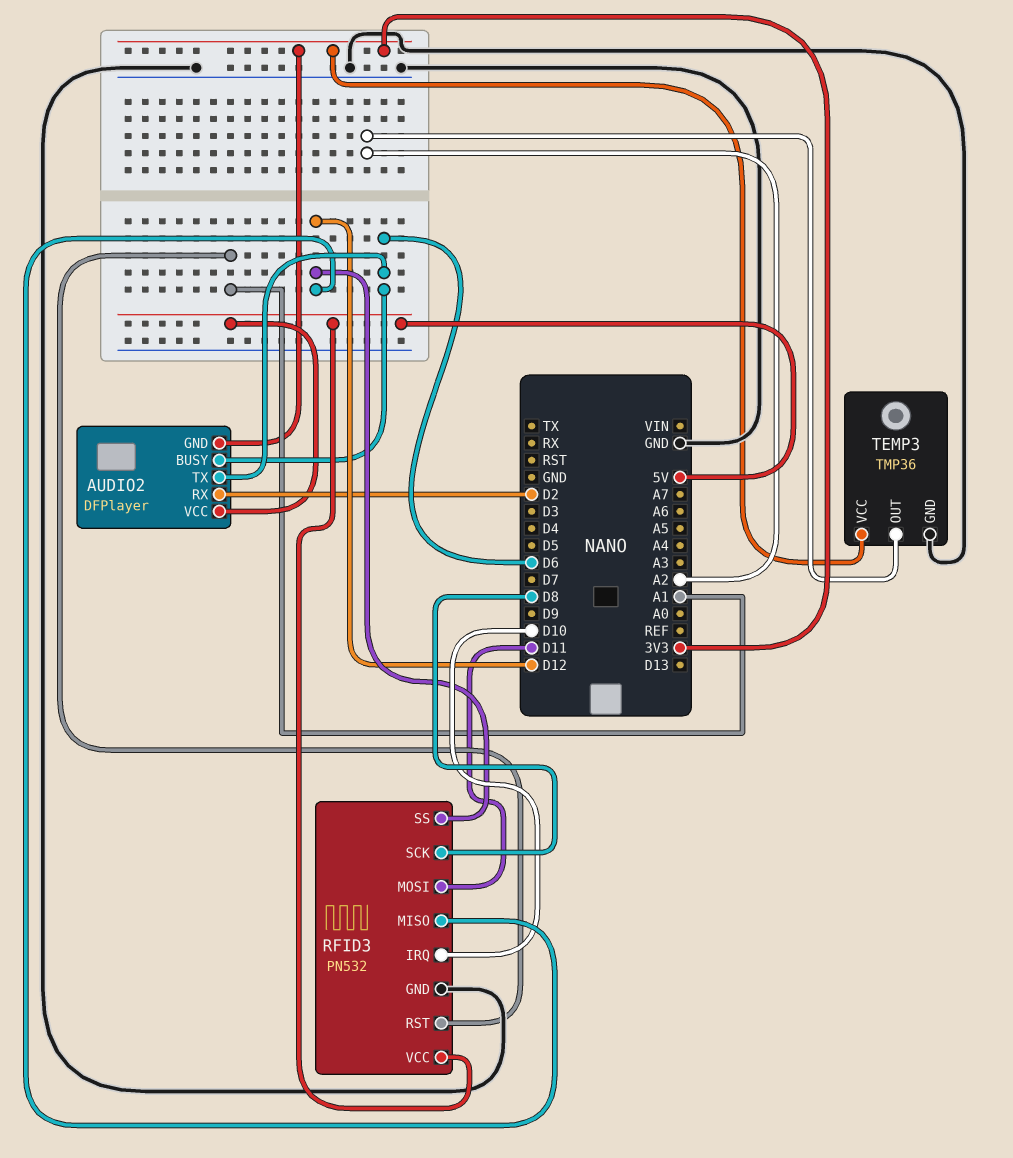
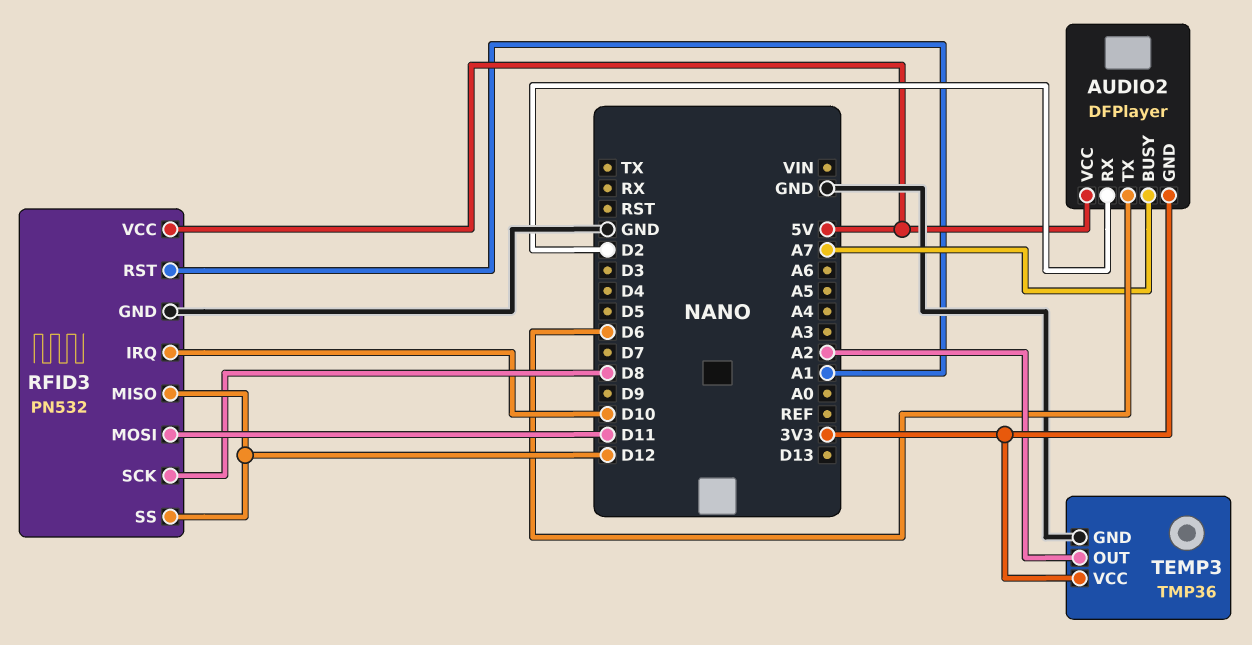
AUDIO2 pin BUSY: D6 -> A7

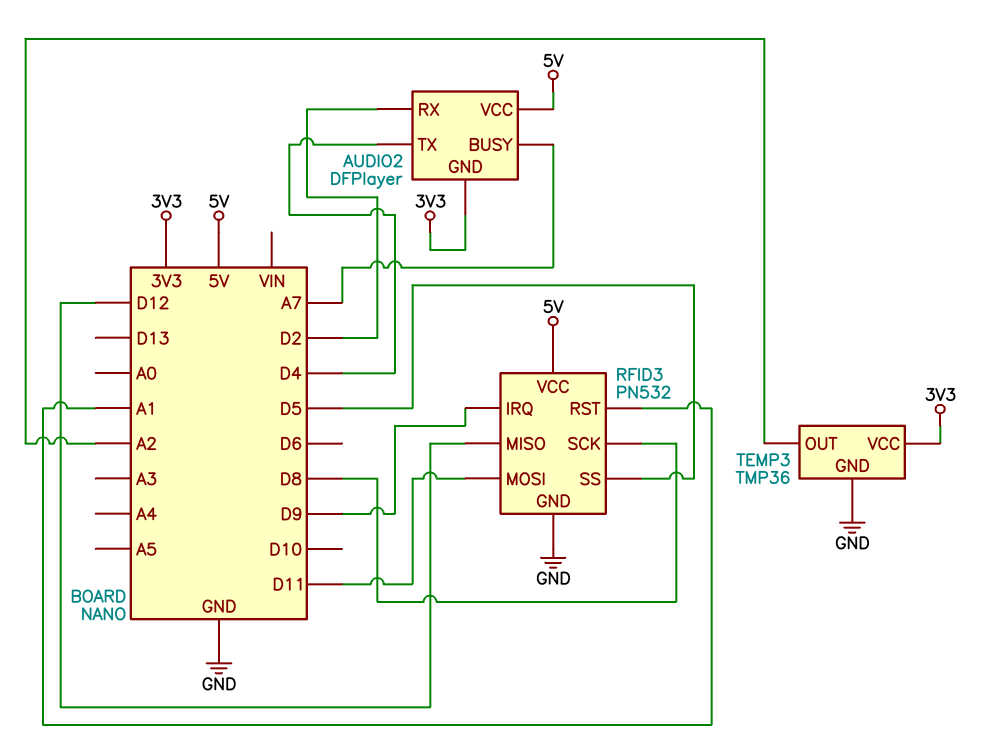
AUDIO2 pin TX: D6 -> D4
RFID3 pin IRQ: D10 -> D9
RFID3 pin SS: D12 -> D5

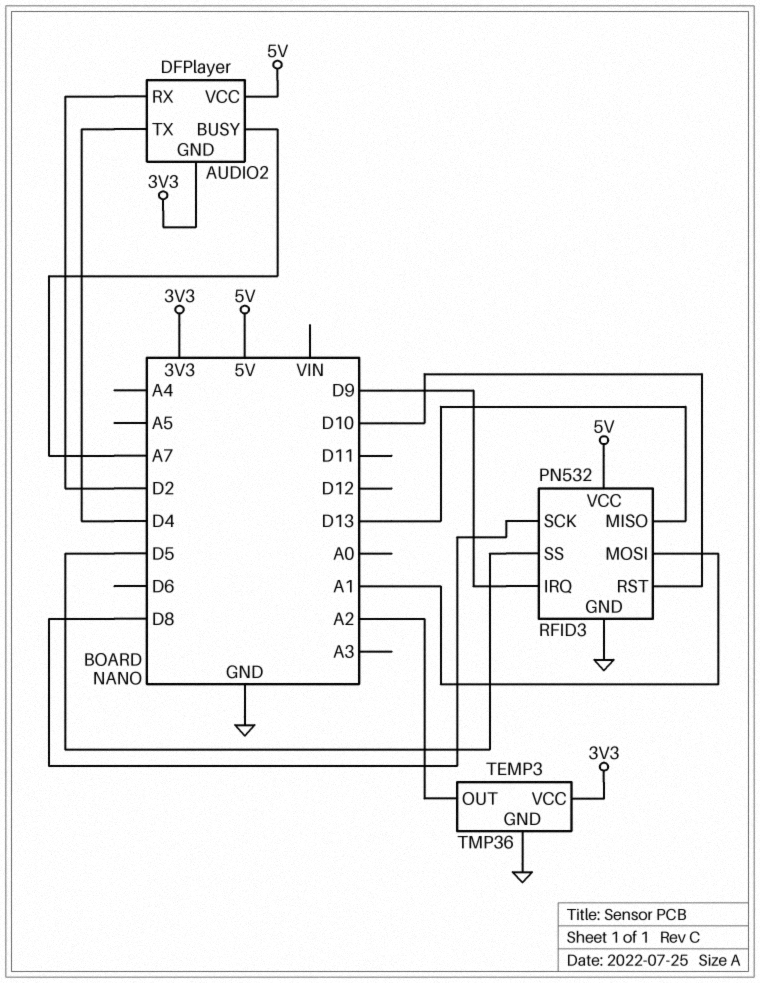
RFID3 pin MISO: D12 -> D13
RFID3 pin MOSI: D11 -> A1
RFID3 pin RST: A1 -> D10

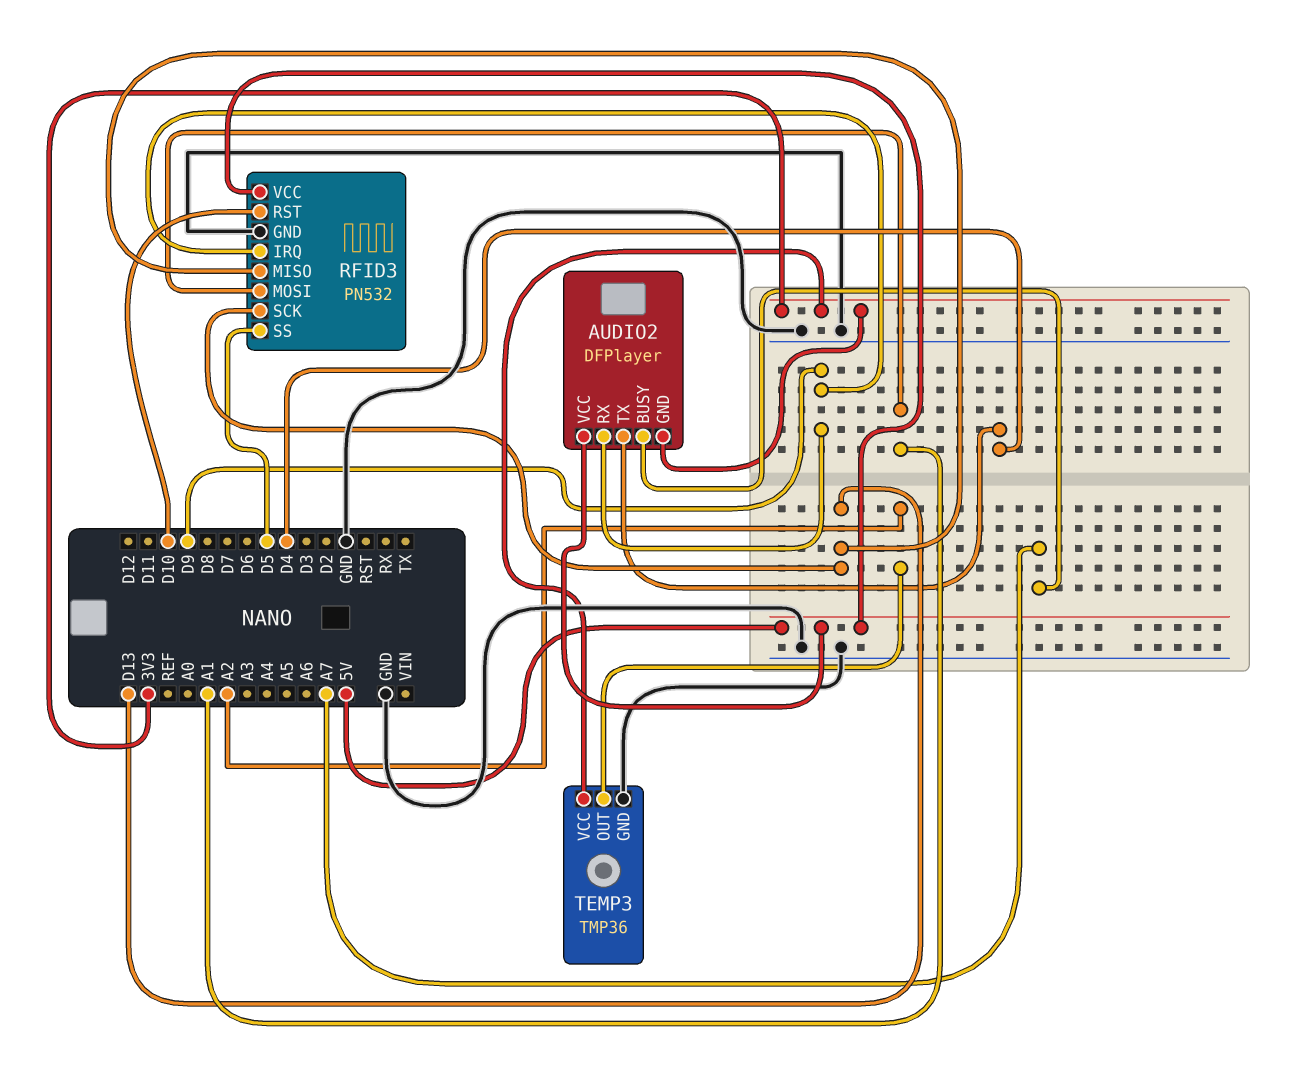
AUDIO2 pin RX: D2 -> D9
RFID3 pin SCK: D8 -> D13

